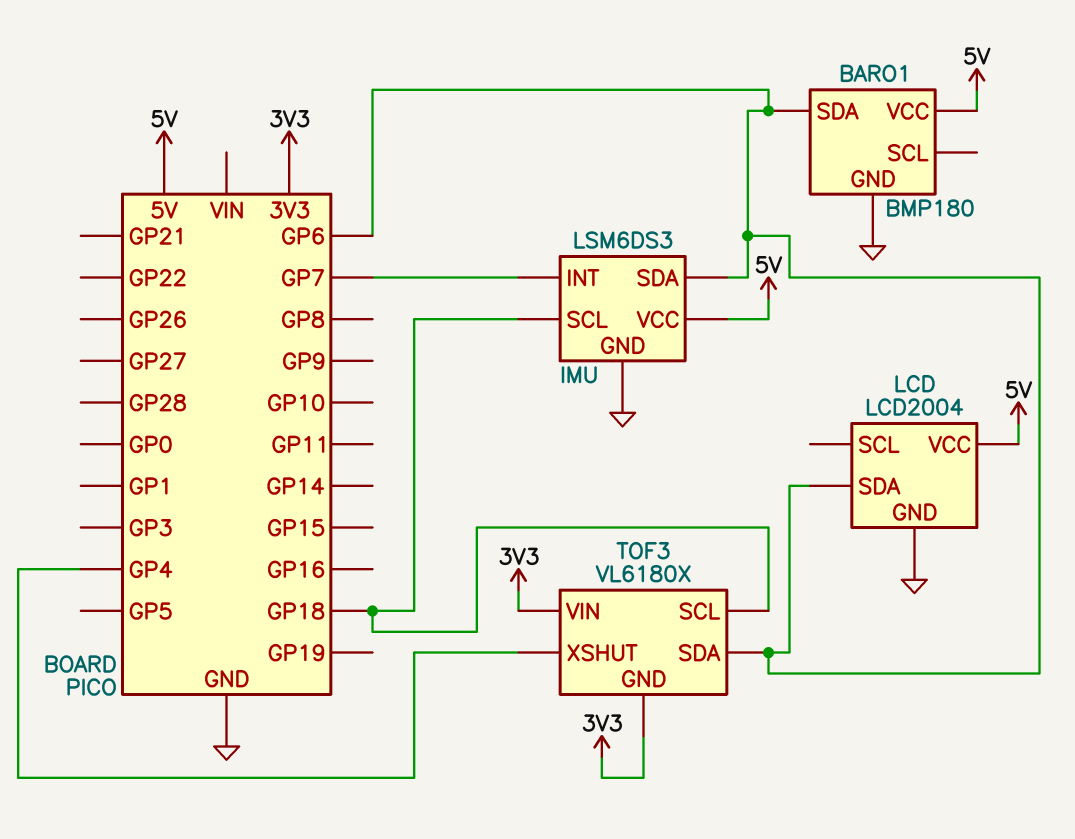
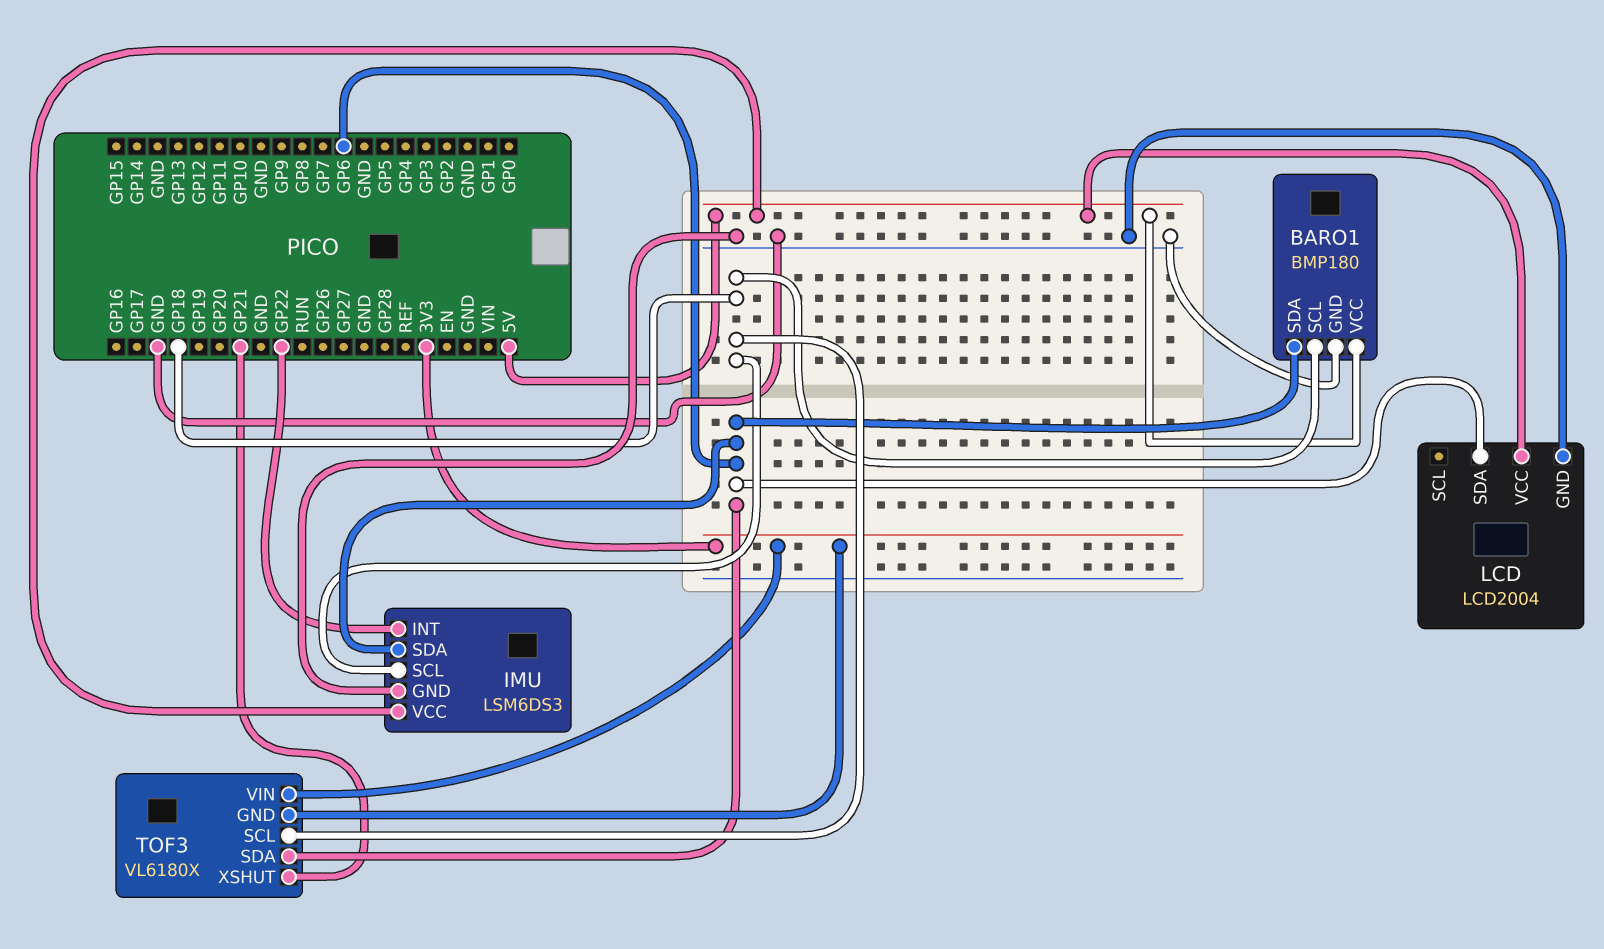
BARO1 pin SCL: none -> GP18
IMU pin INT: GP7 -> GP22
TOF3 pin XSHUT: GP4 -> GP21

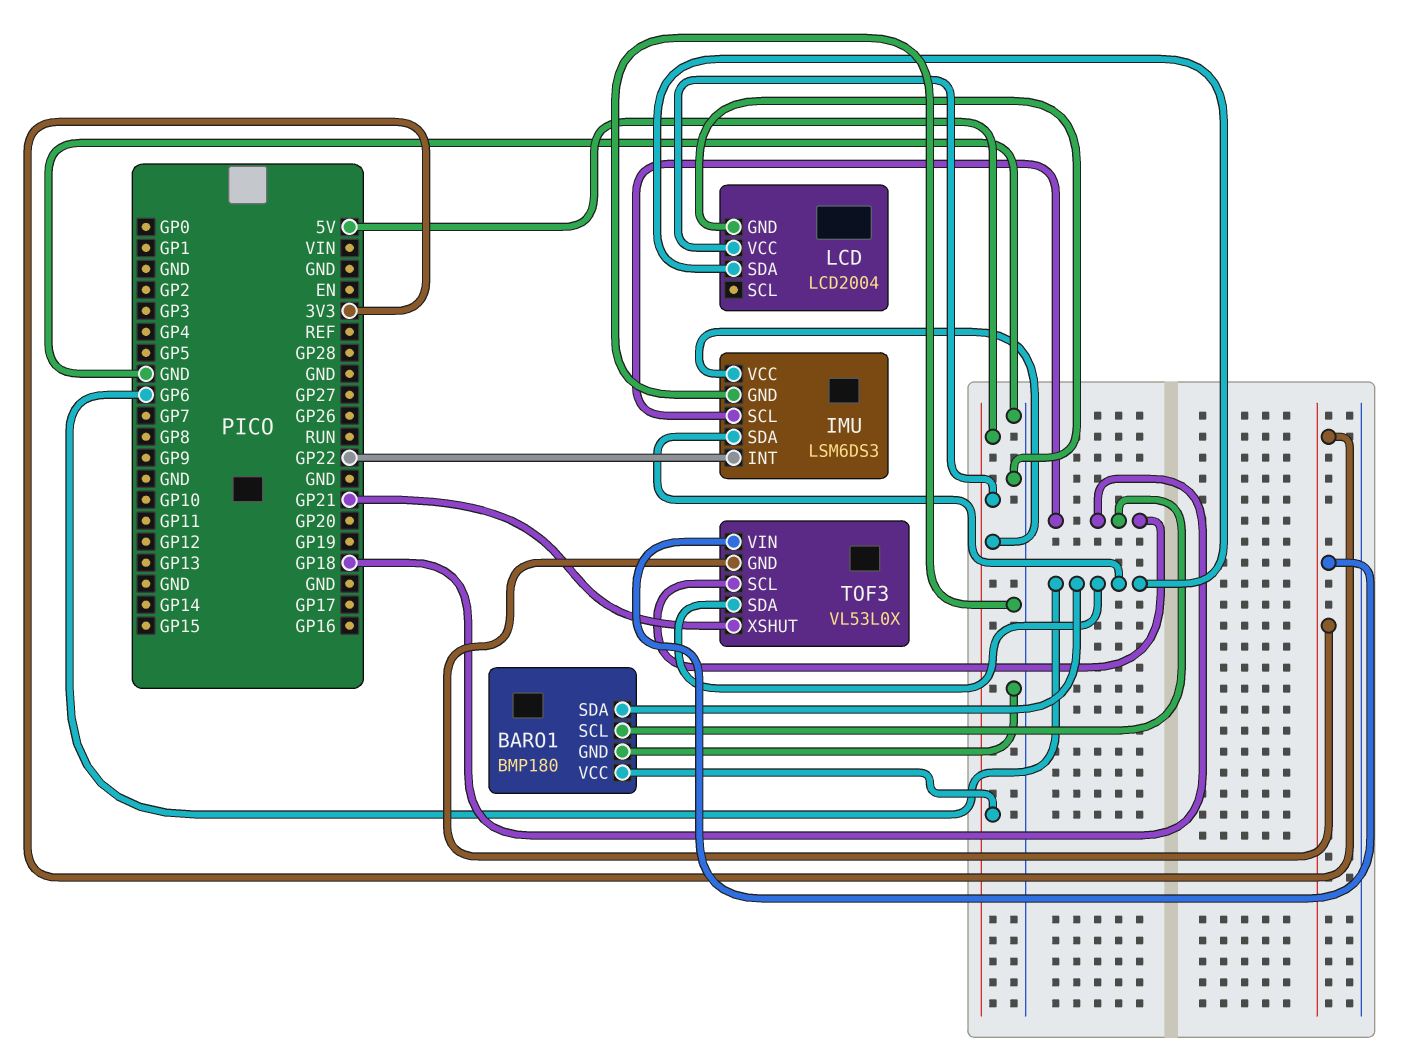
TOF3: VL6180X -> VL53L0X

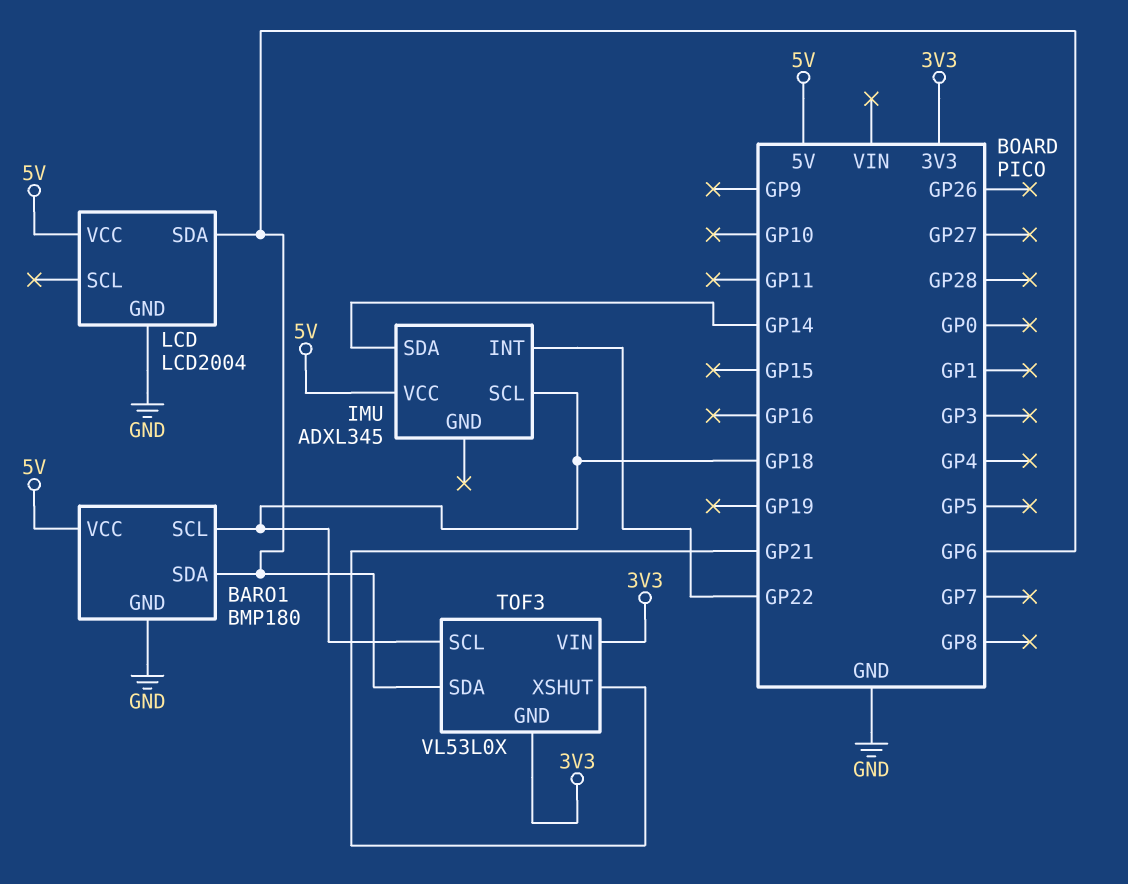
IMU: LSM6DS3 -> ADXL345
IMU pin GND: GND -> none
IMU pin SDA: GP6 -> GP14

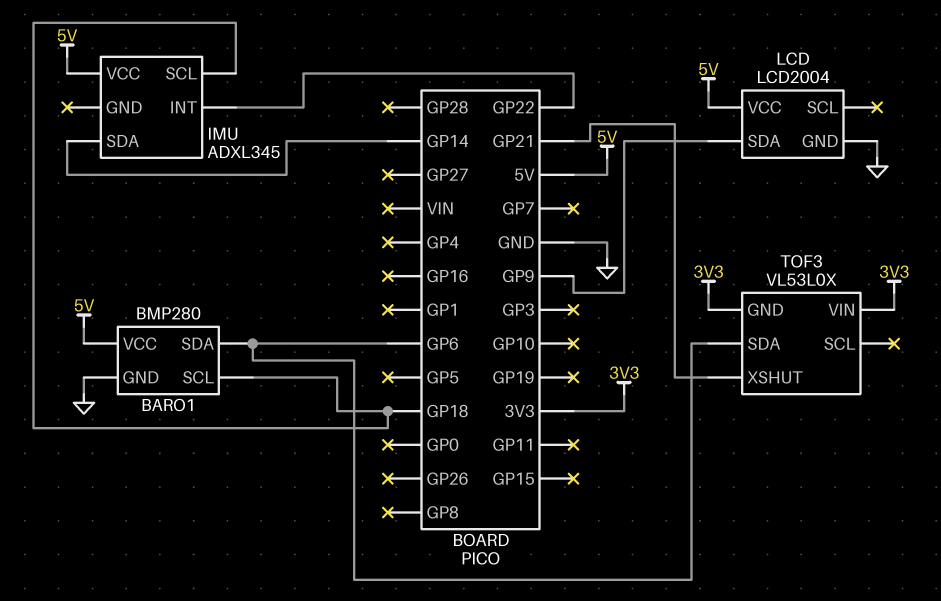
BARO1: BMP180 -> BMP280
LCD pin SDA: GP6 -> GP9
TOF3 pin SCL: GP18 -> none

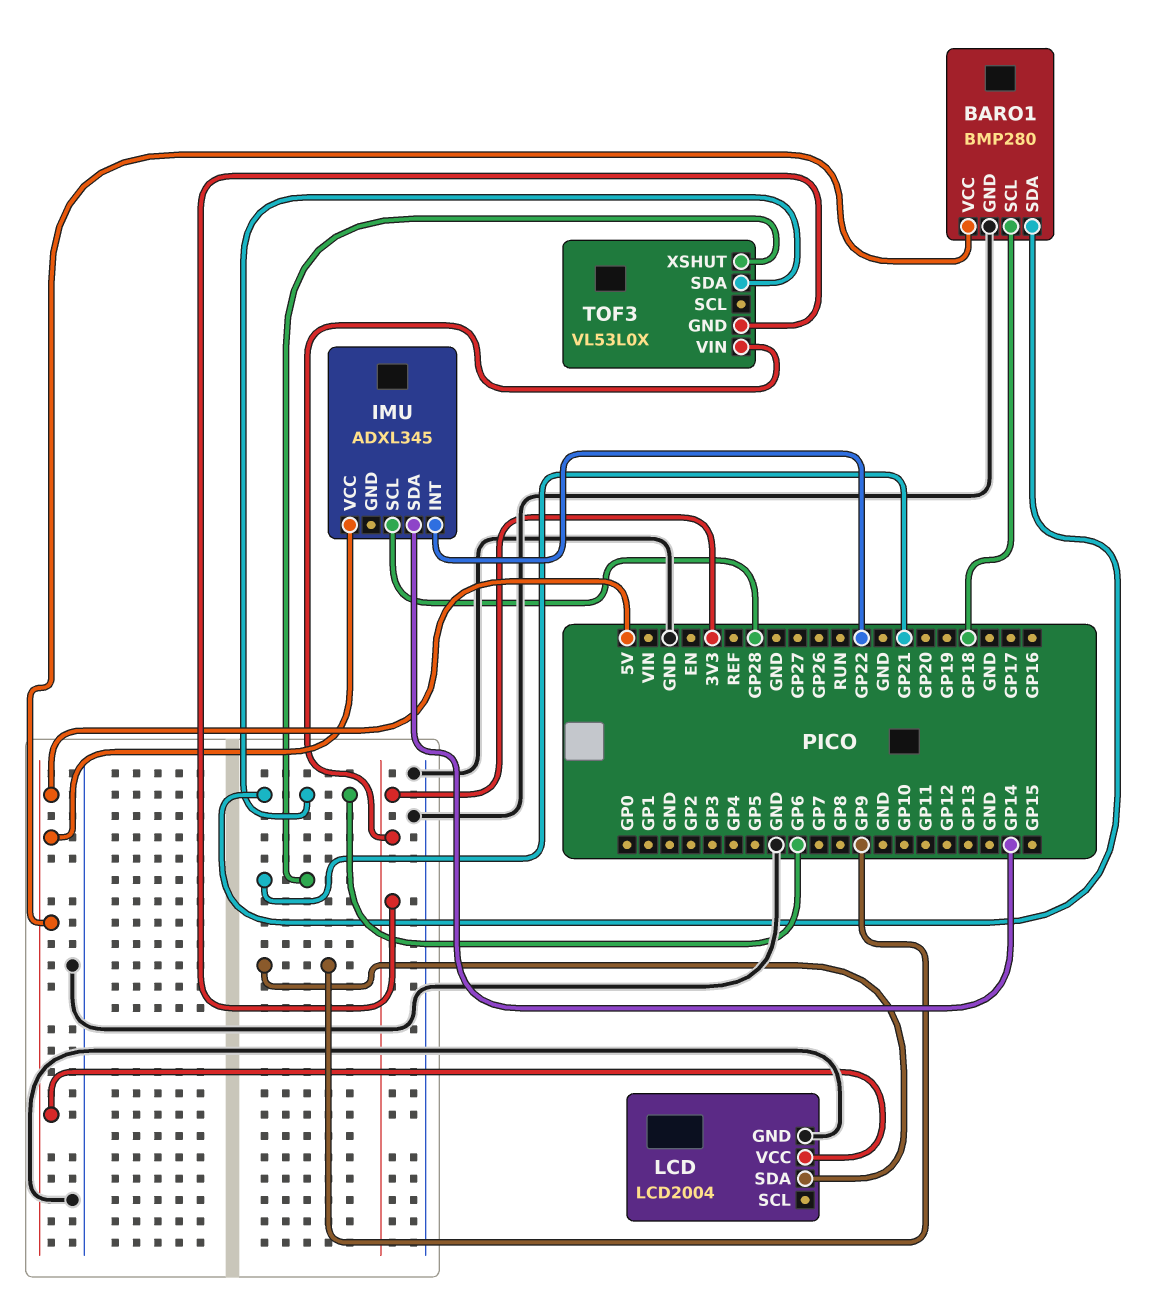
IMU pin SCL: GP18 -> GP28

